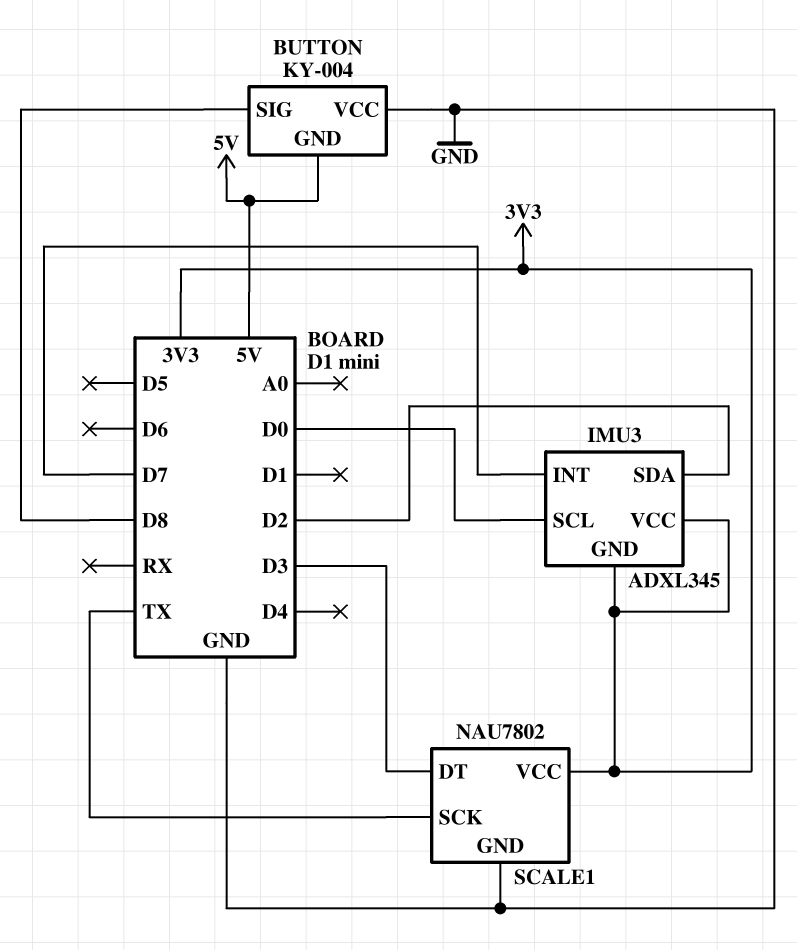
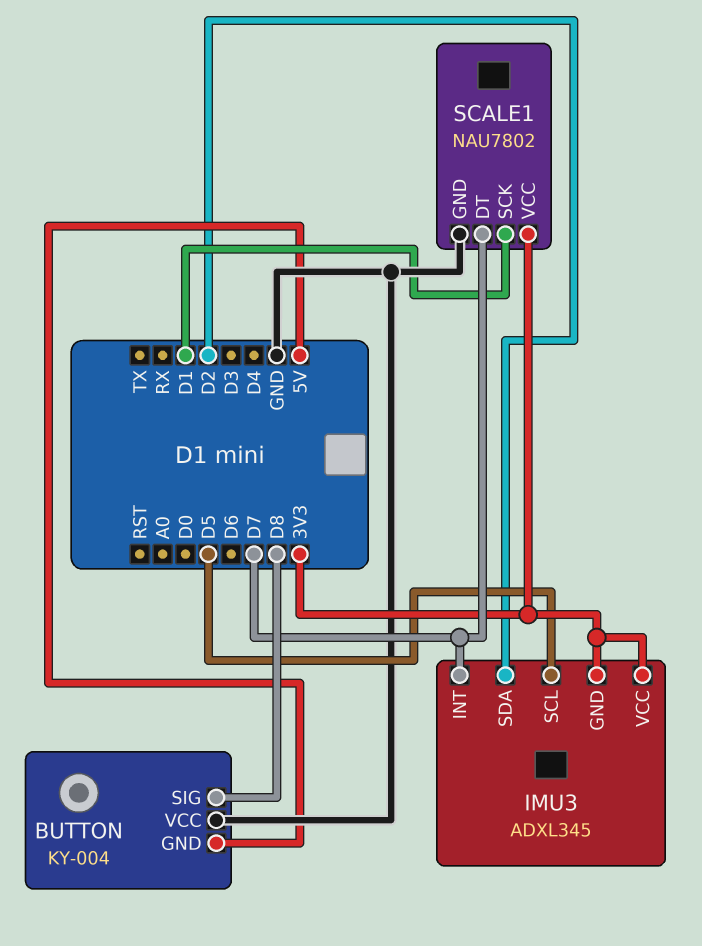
IMU3 pin SCL: D0 -> D5
SCALE1 pin DT: D3 -> D7
SCALE1 pin SCK: TX -> D1

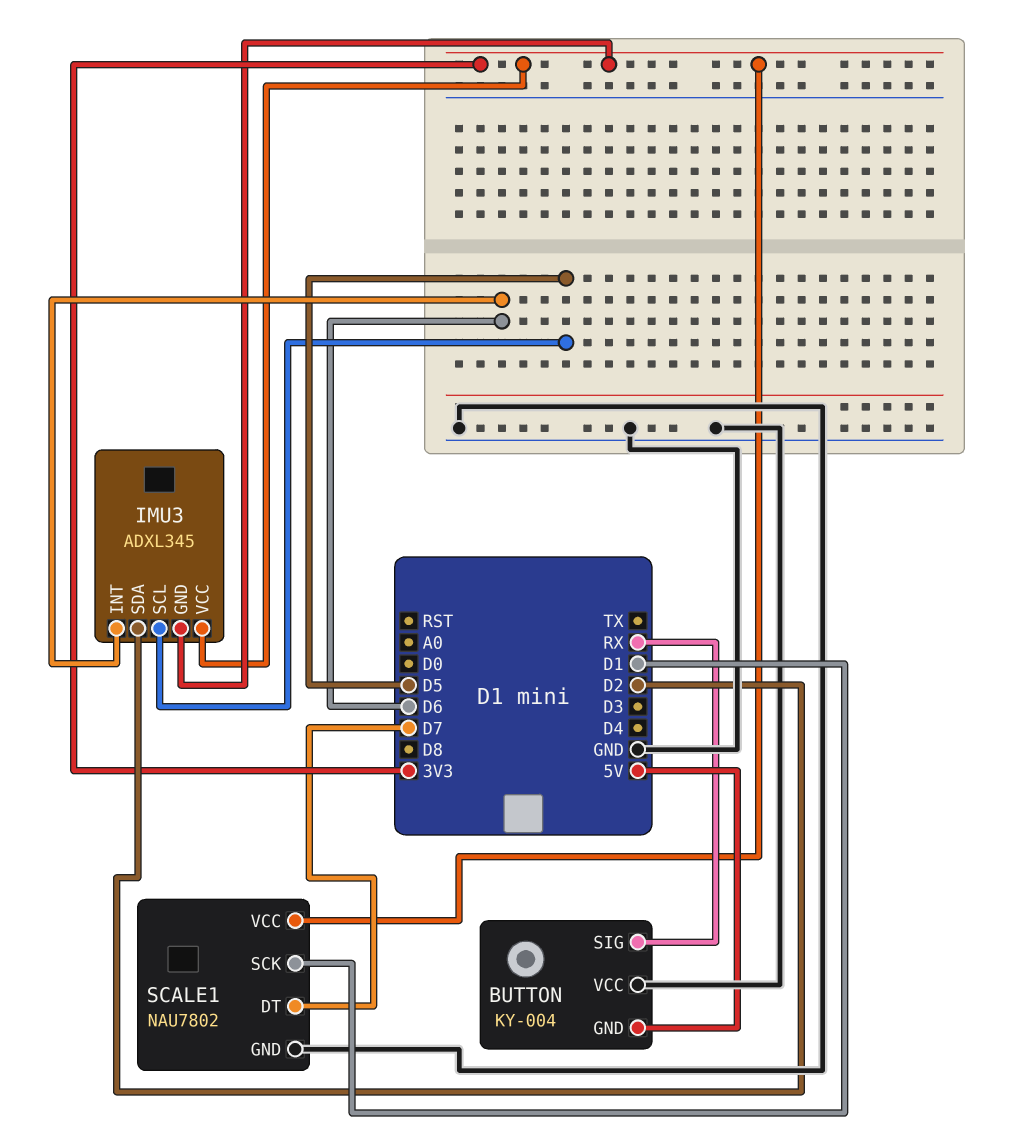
BUTTON pin SIG: D8 -> RX
IMU3 pin INT: D7 -> D6

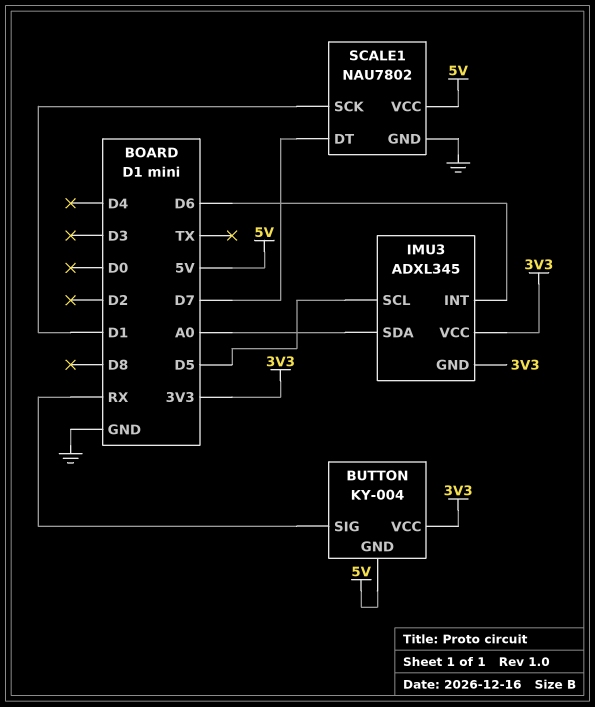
BUTTON pin VCC: GND -> 3V3
IMU3 pin SDA: D2 -> A0
SCALE1 pin VCC: 3V3 -> 5V

